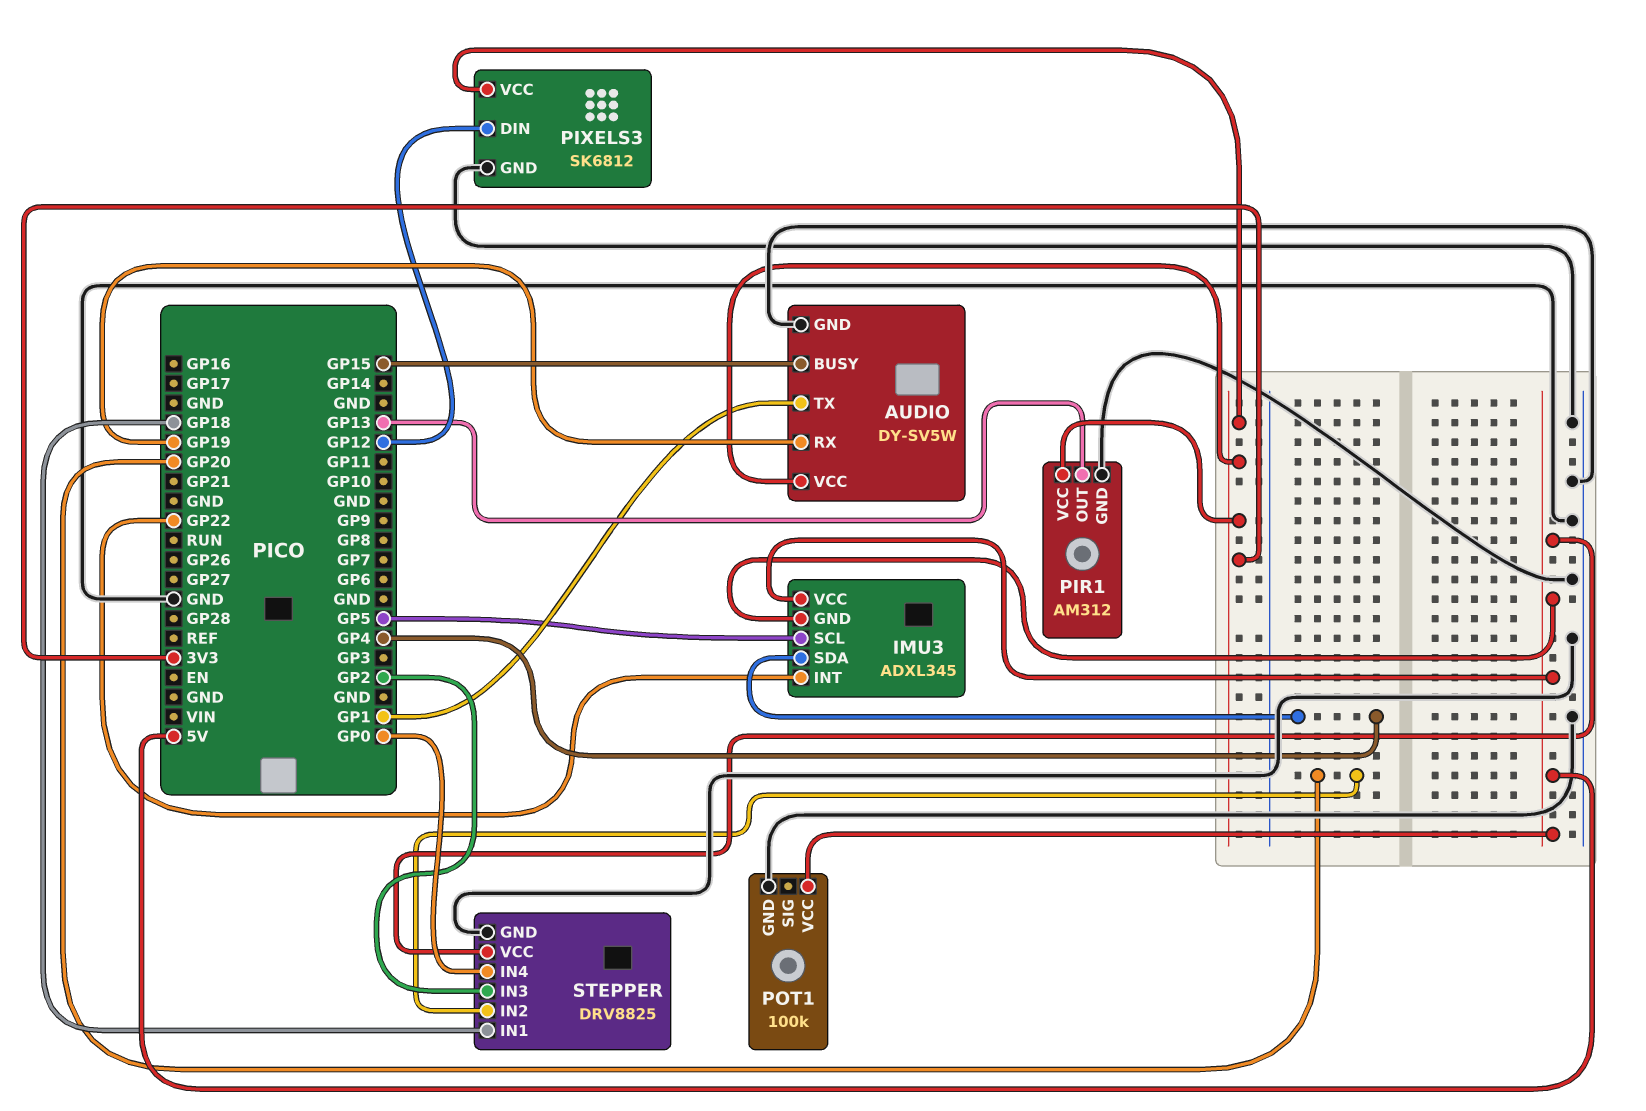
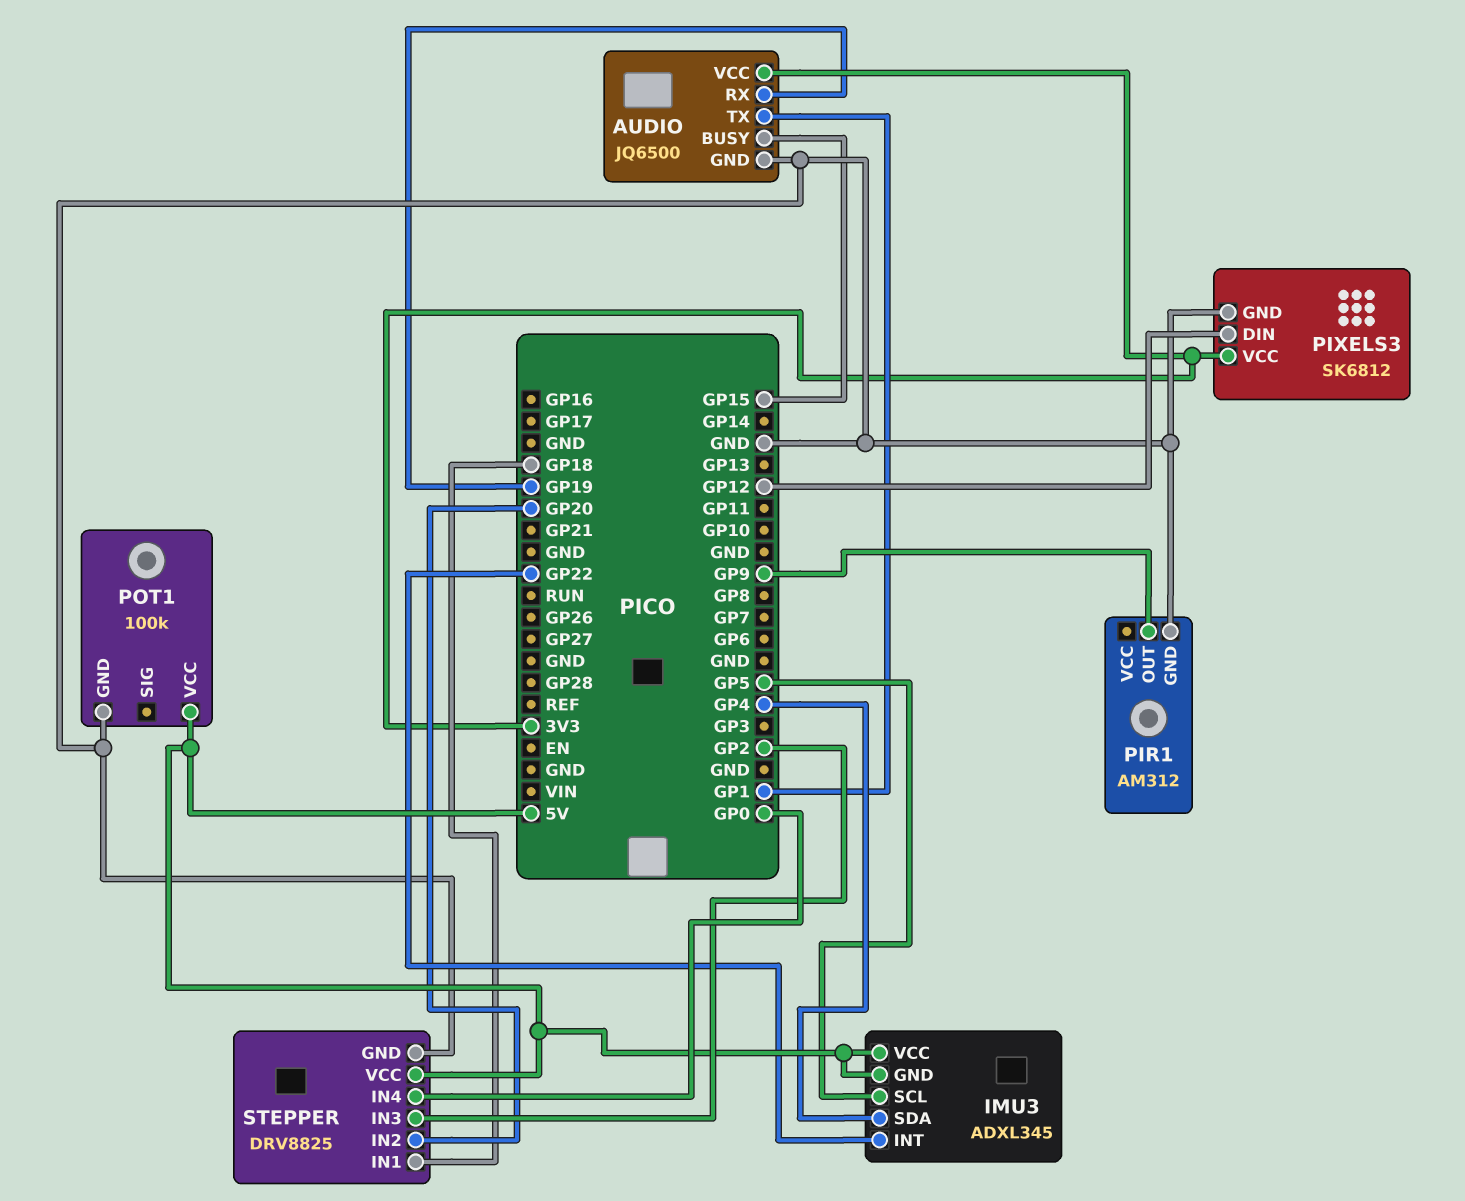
AUDIO: DY-SV5W -> JQ6500
PIR1 pin OUT: GP13 -> GP9
PIR1 pin VCC: 3V3 -> none

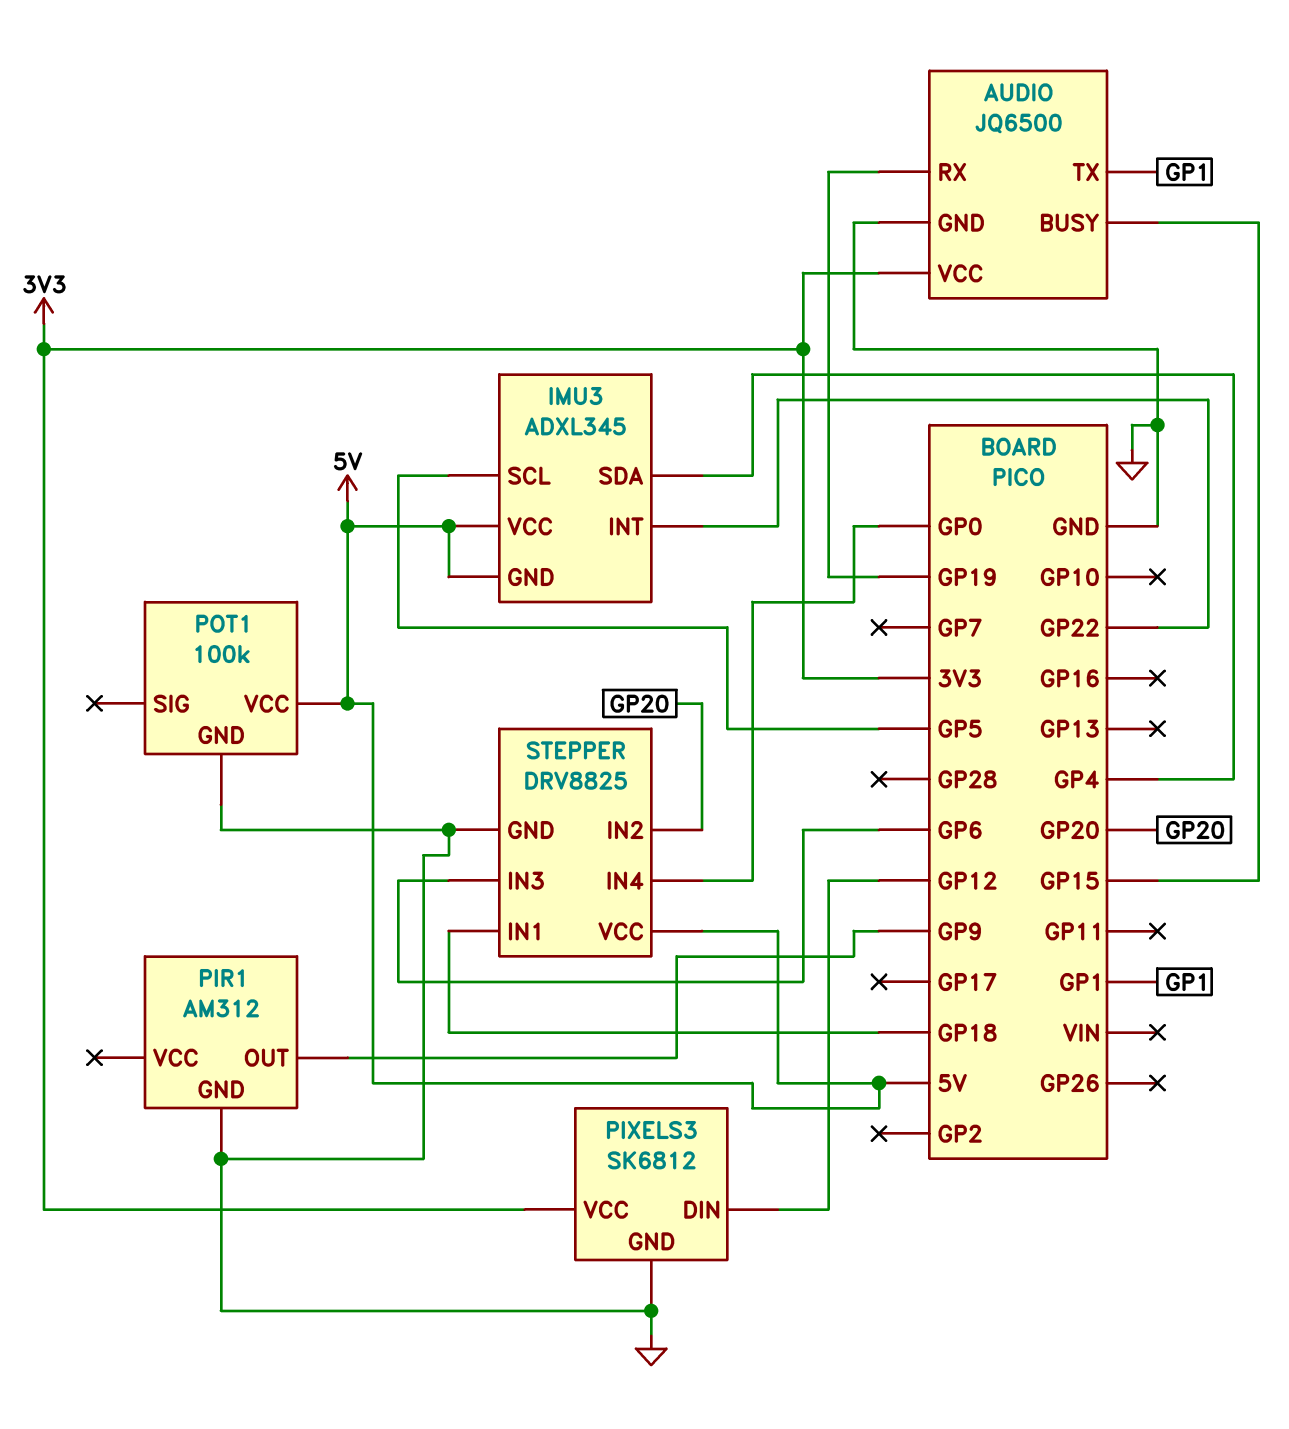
STEPPER pin IN3: GP2 -> GP6

